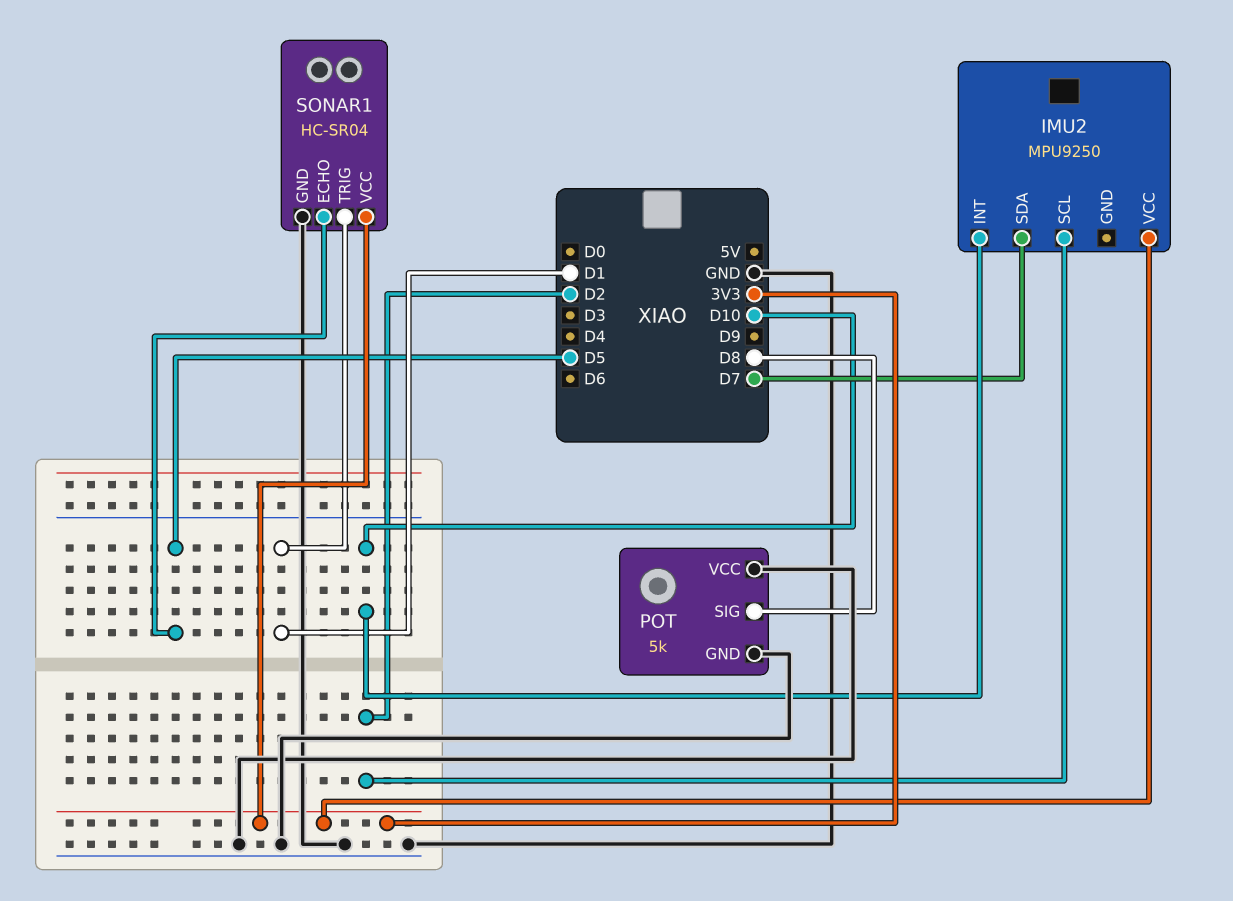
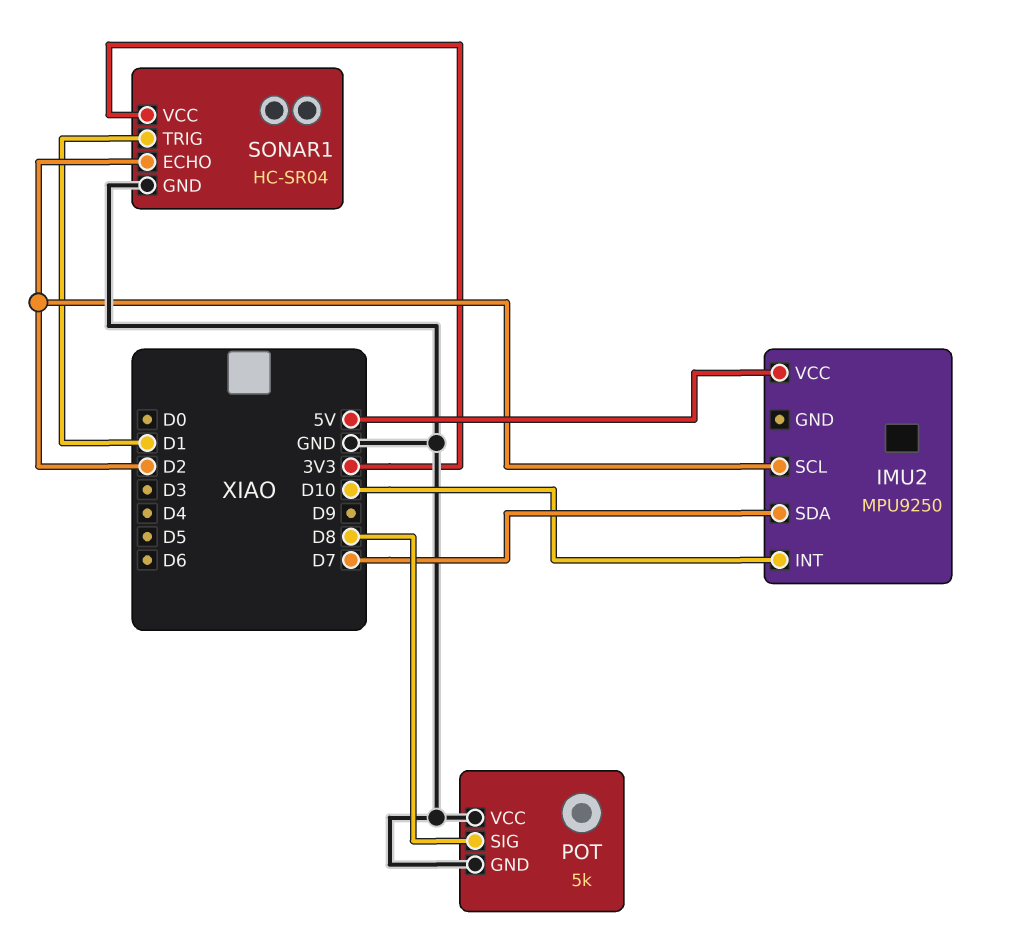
IMU2 pin VCC: 3V3 -> 5V
SONAR1 pin ECHO: D5 -> D2

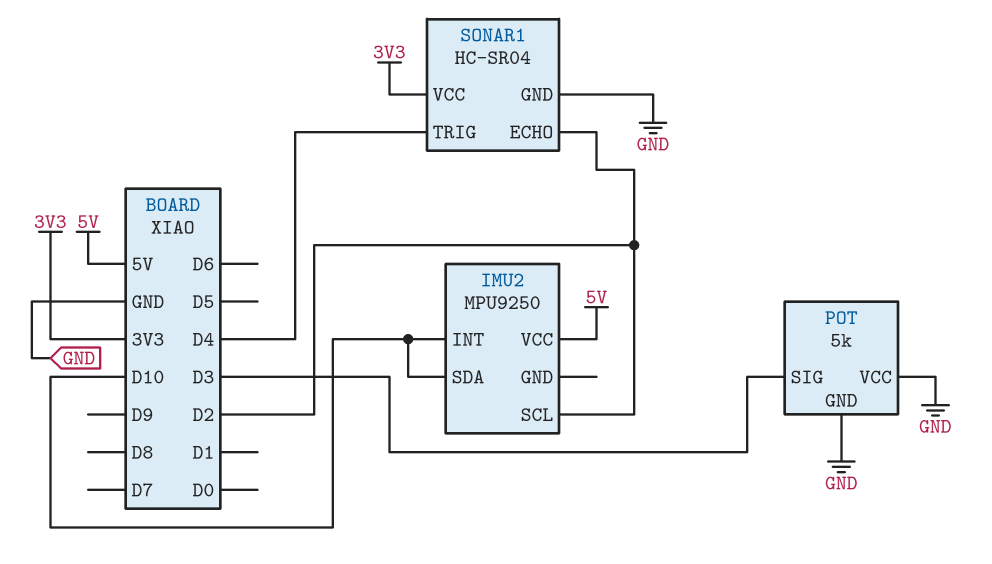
IMU2 pin SDA: D7 -> D10
POT pin SIG: D8 -> D3
SONAR1 pin TRIG: D1 -> D4

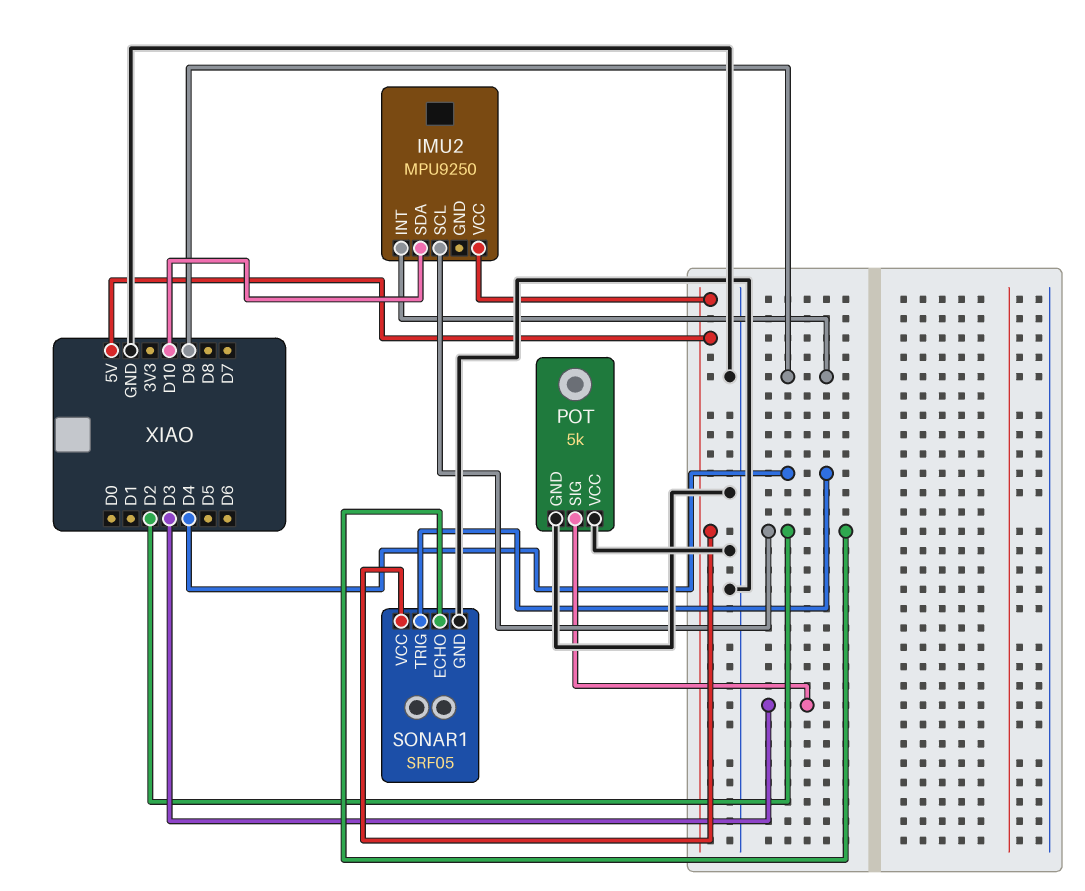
IMU2 pin INT: D10 -> D9
SONAR1: HC-SR04 -> SRF05
SONAR1 pin VCC: 3V3 -> 5V

